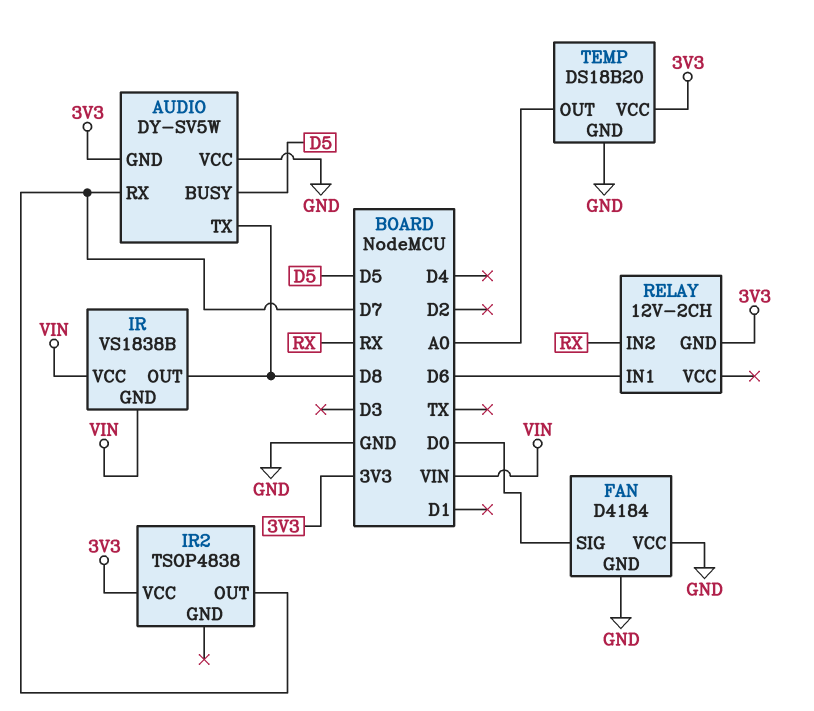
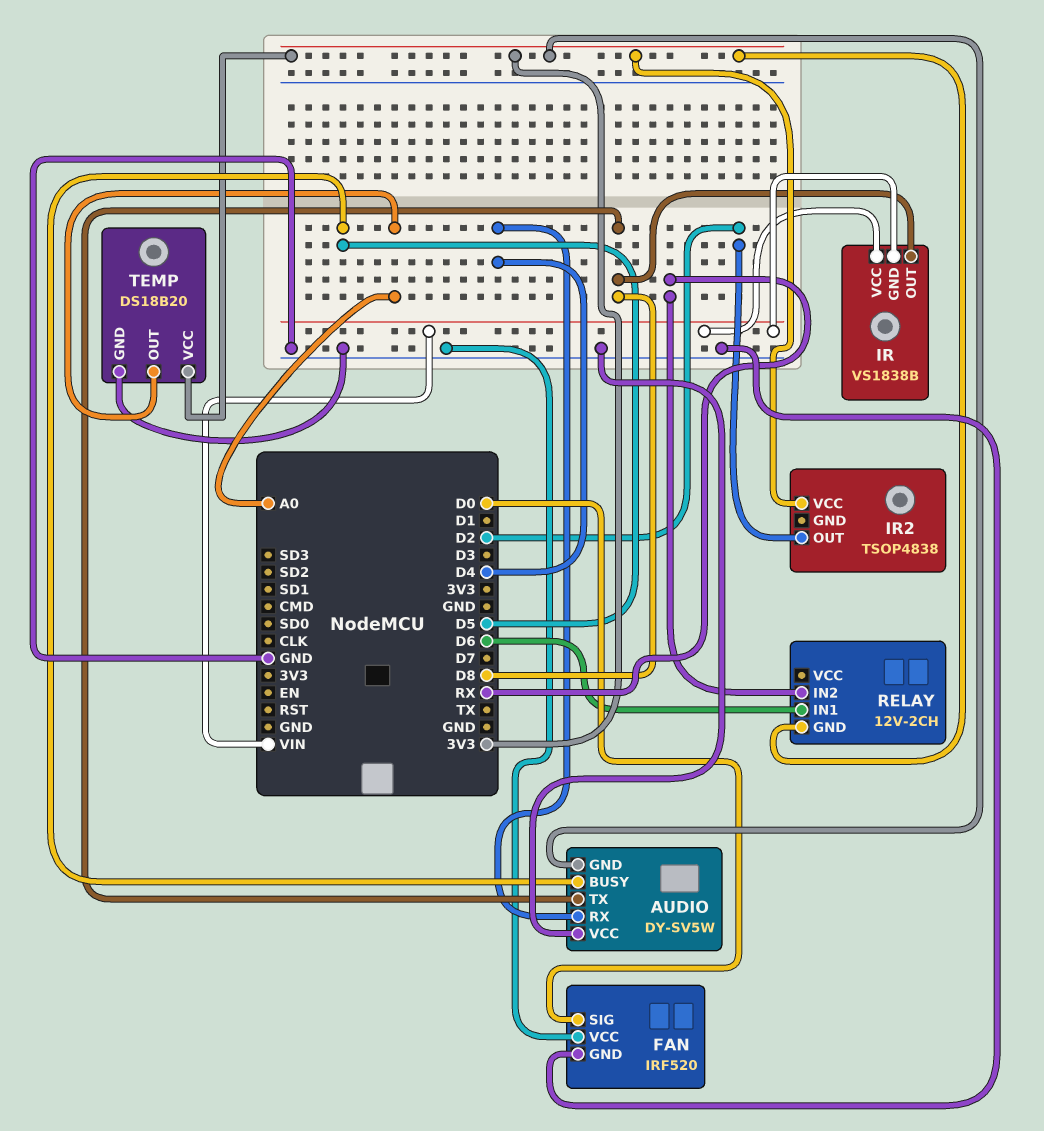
AUDIO pin RX: D7 -> D4
FAN: D4184 -> IRF520
IR2 pin OUT: D7 -> D2

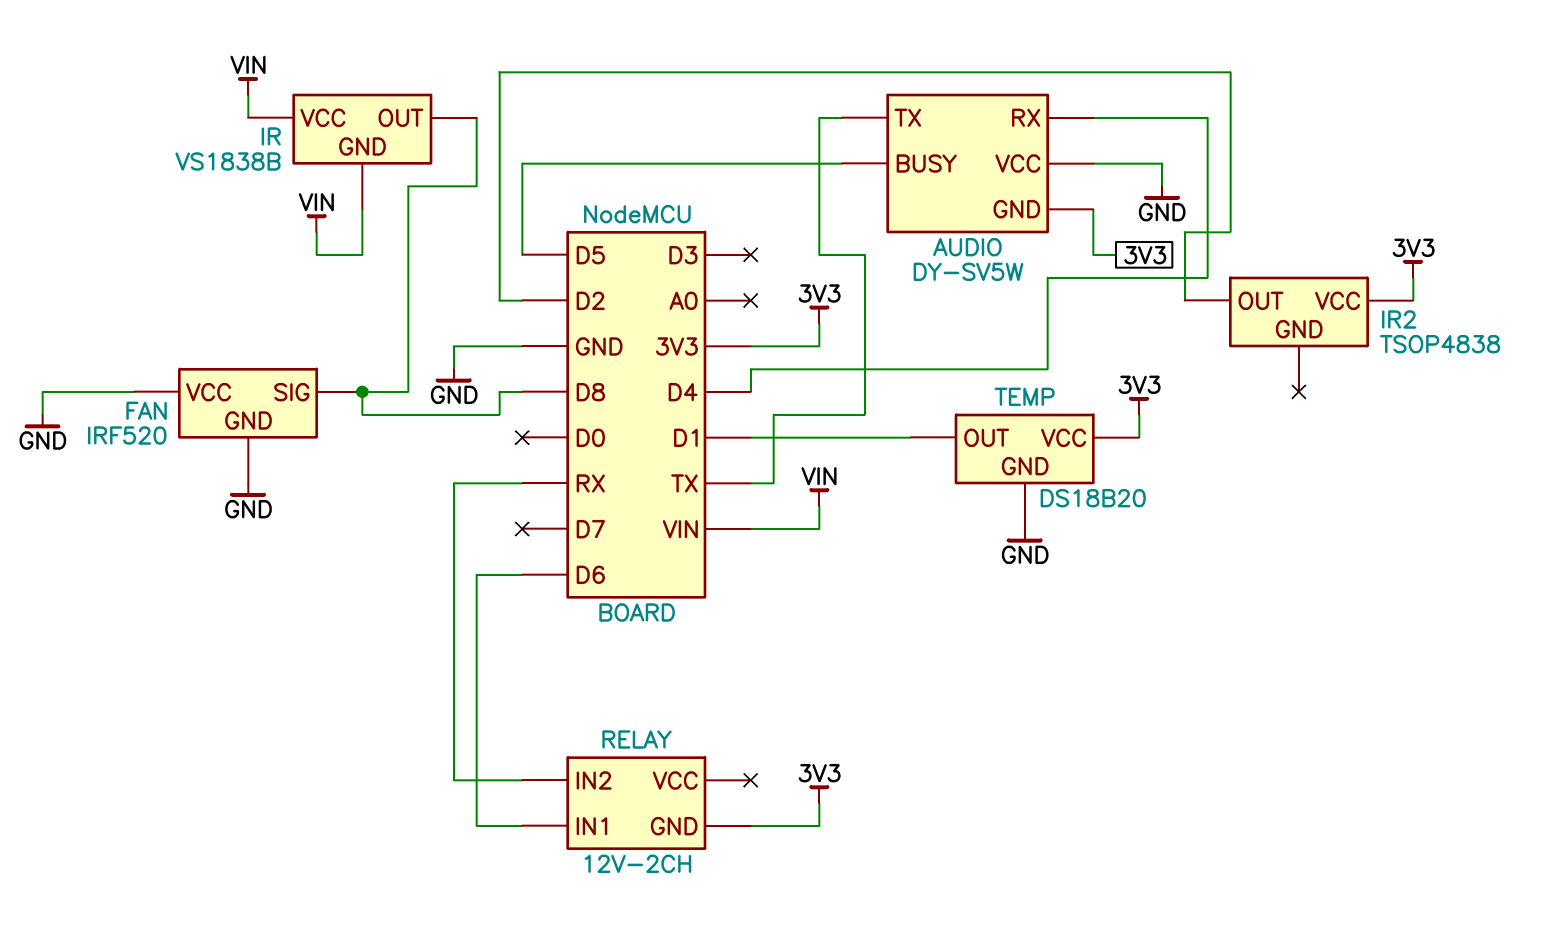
AUDIO pin TX: D8 -> TX
FAN pin SIG: D0 -> D8
TEMP pin OUT: A0 -> D1

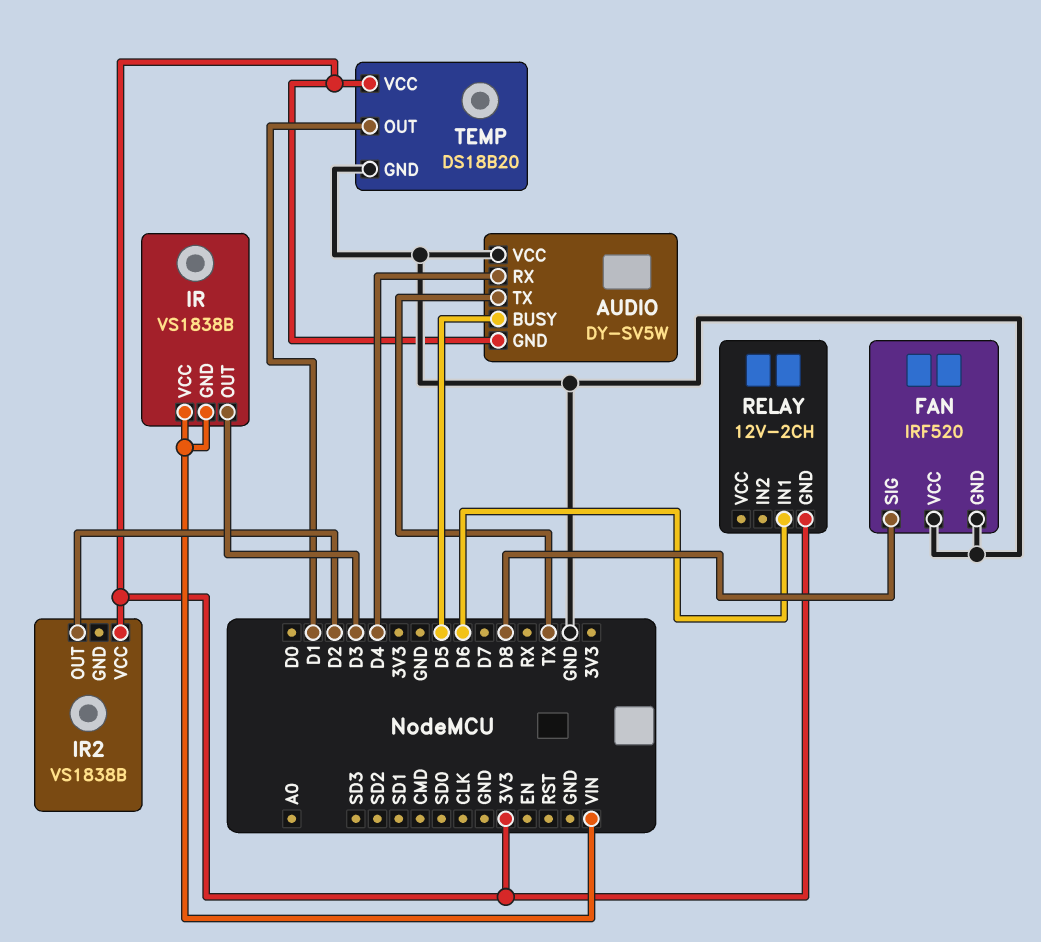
IR pin OUT: D8 -> D3
IR2: TSOP4838 -> VS1838B
RELAY pin IN2: RX -> none

